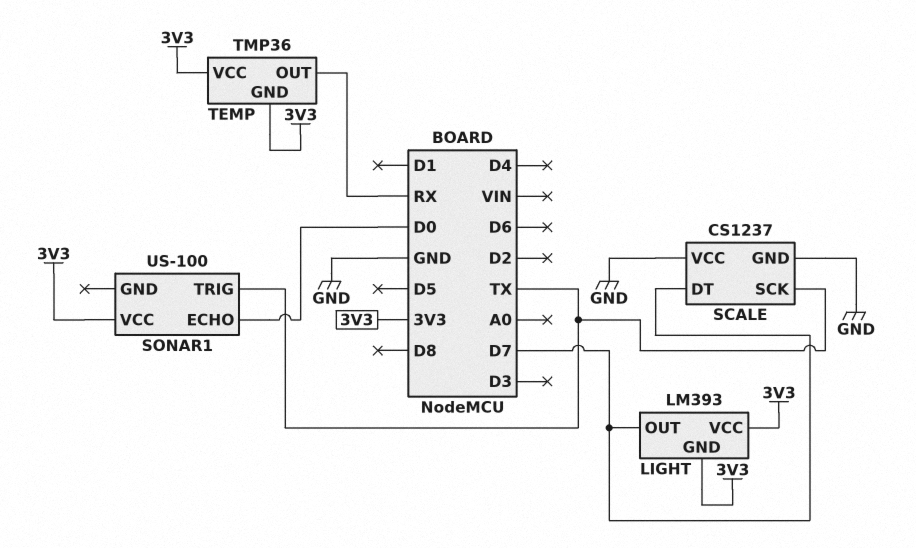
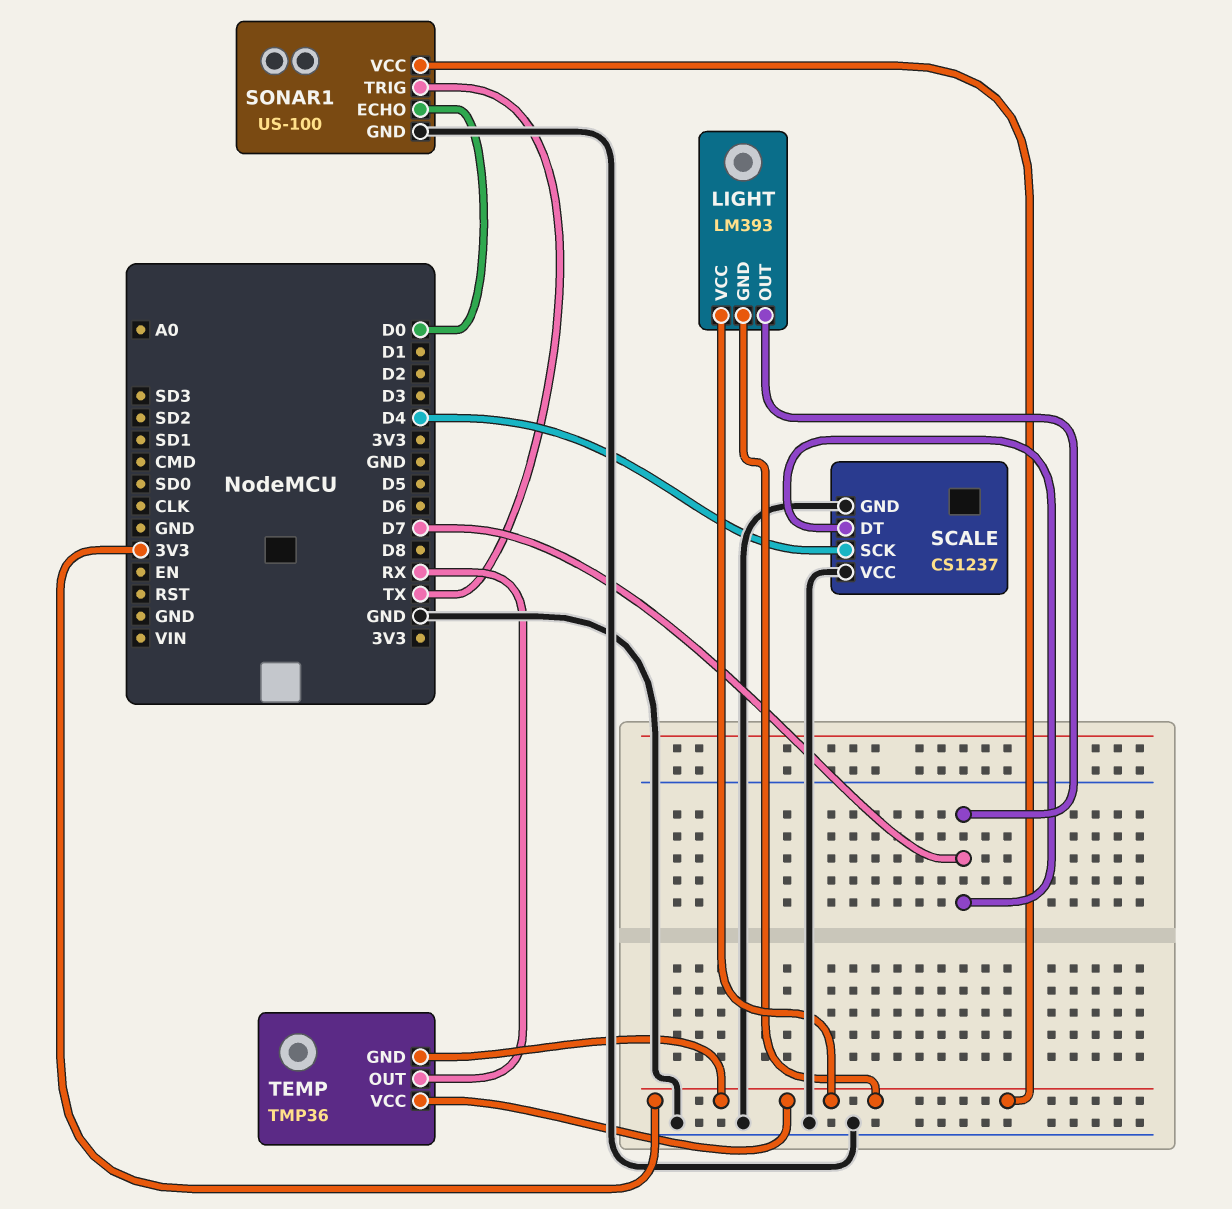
SCALE pin SCK: TX -> D4
SONAR1 pin GND: none -> GND

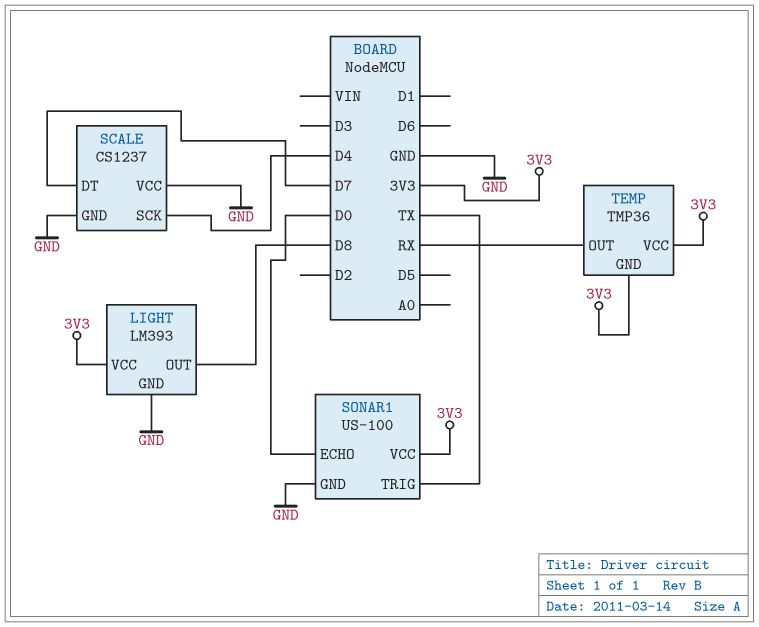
LIGHT pin GND: 3V3 -> GND
LIGHT pin OUT: D7 -> D8

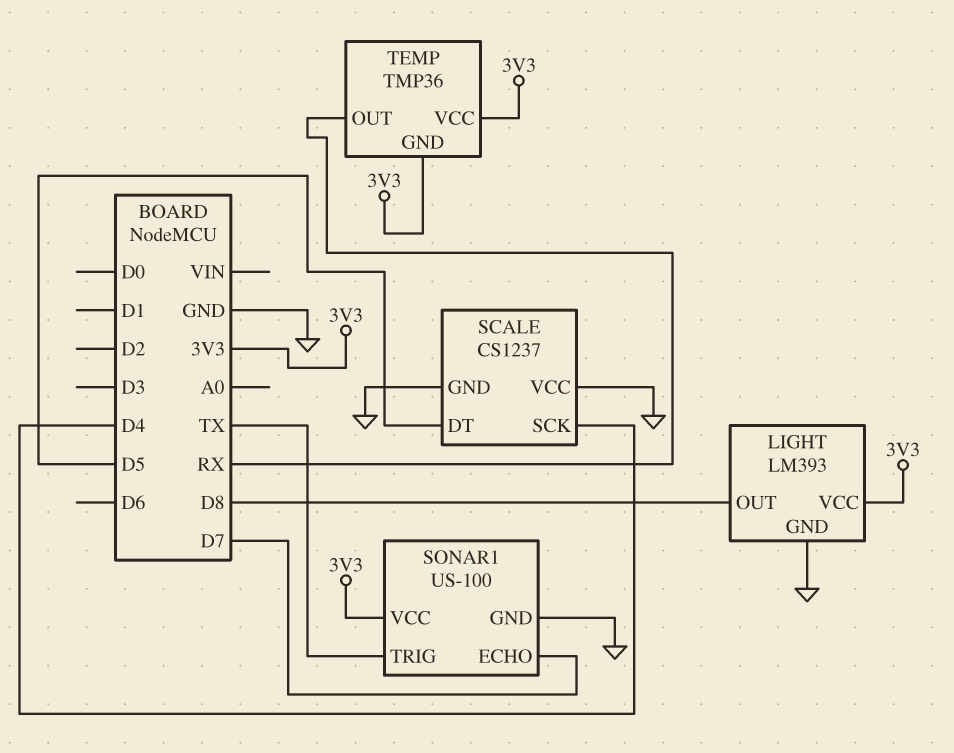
SCALE pin DT: D7 -> D5
SONAR1 pin ECHO: D0 -> D7

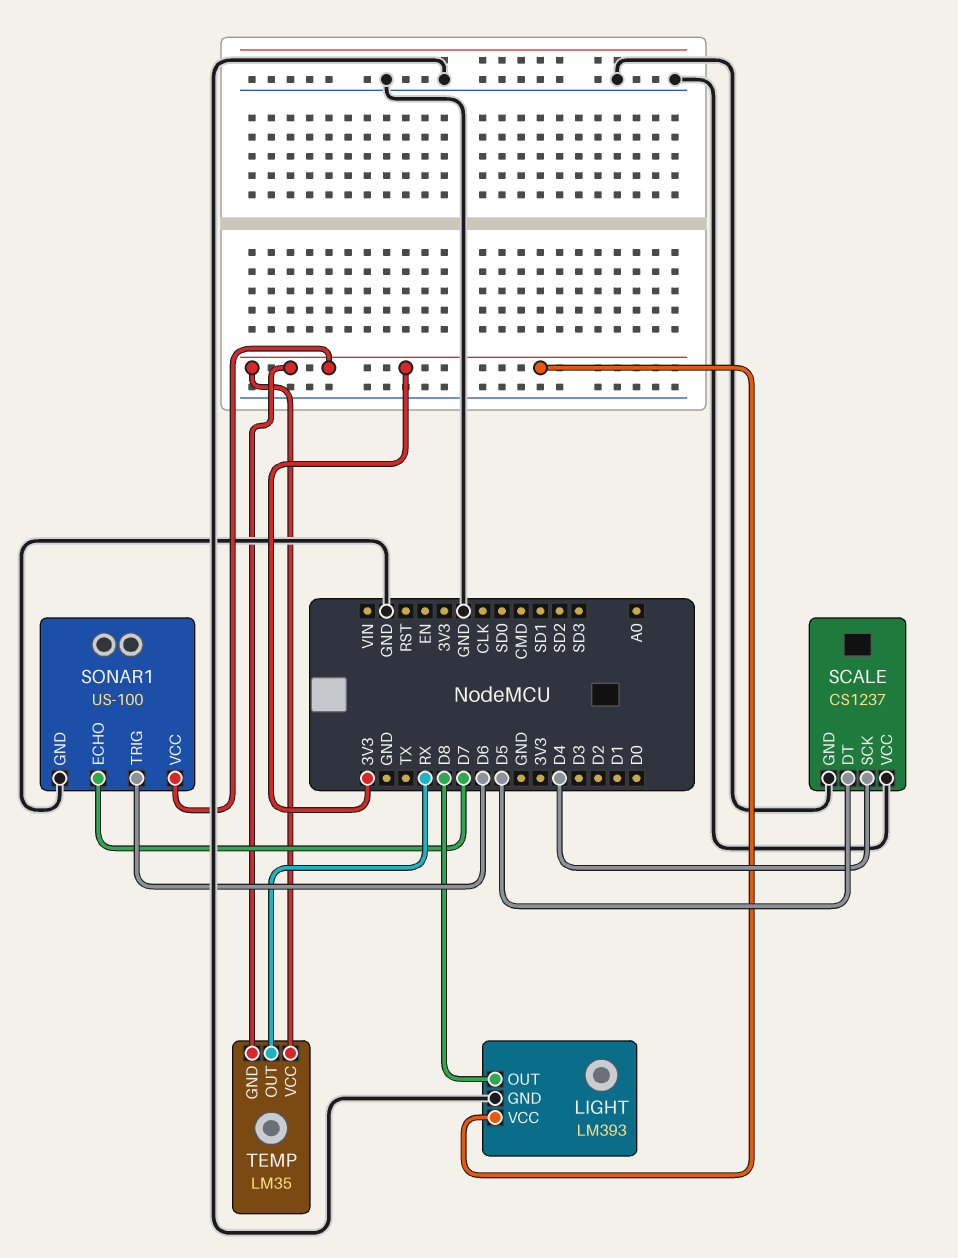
SONAR1 pin TRIG: TX -> D6
TEMP: TMP36 -> LM35

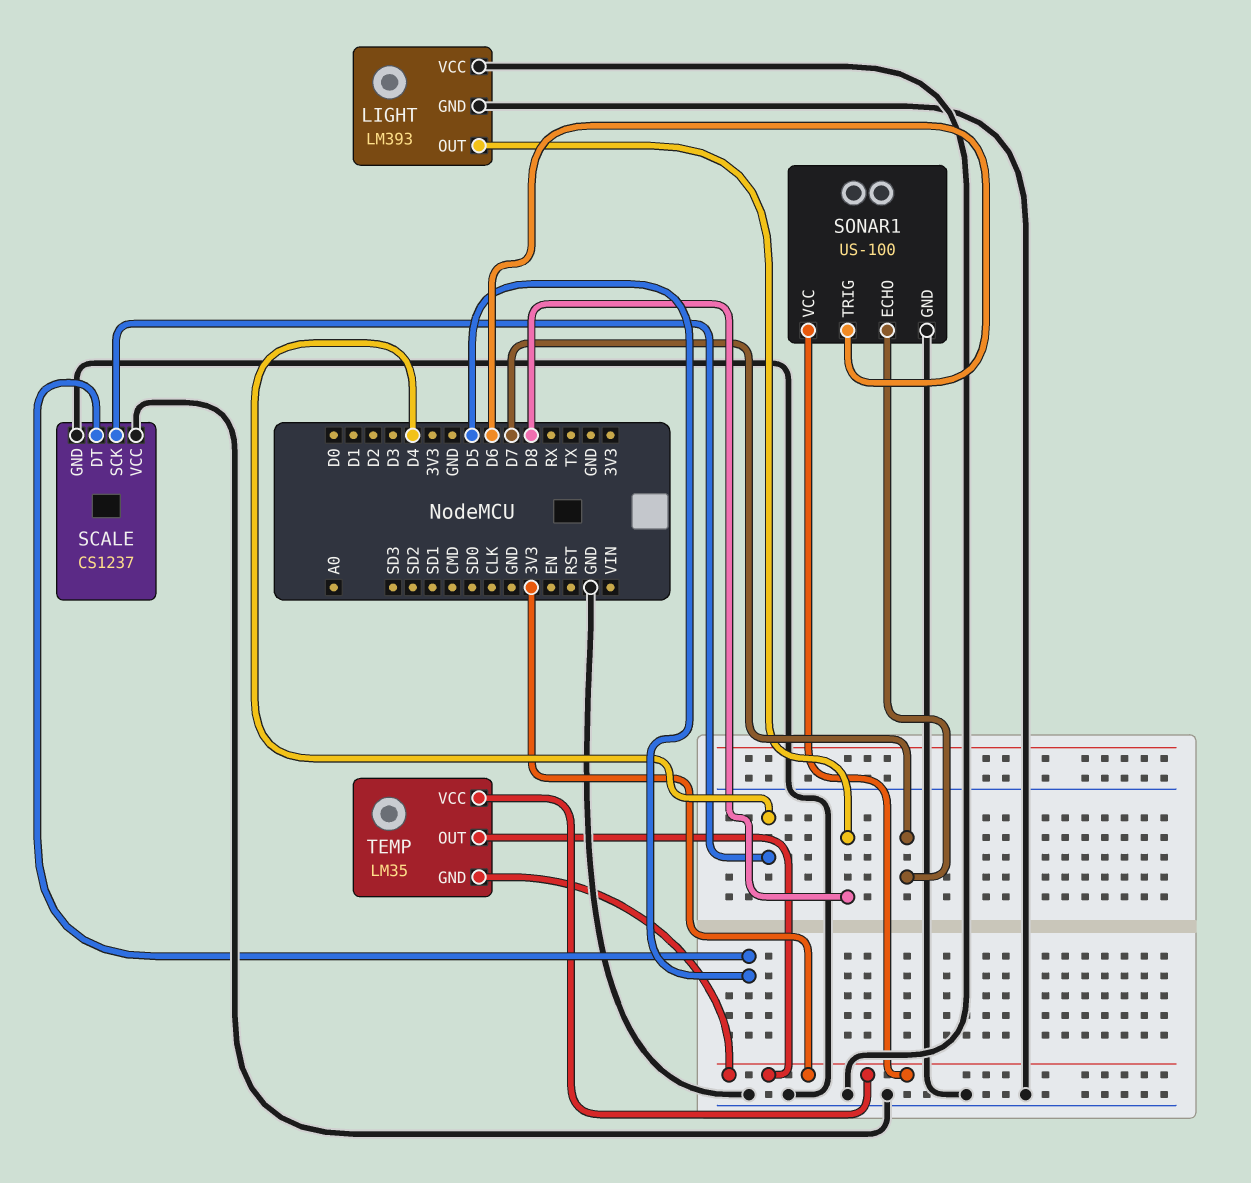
LIGHT pin VCC: 3V3 -> GND
TEMP pin OUT: RX -> 3V3

